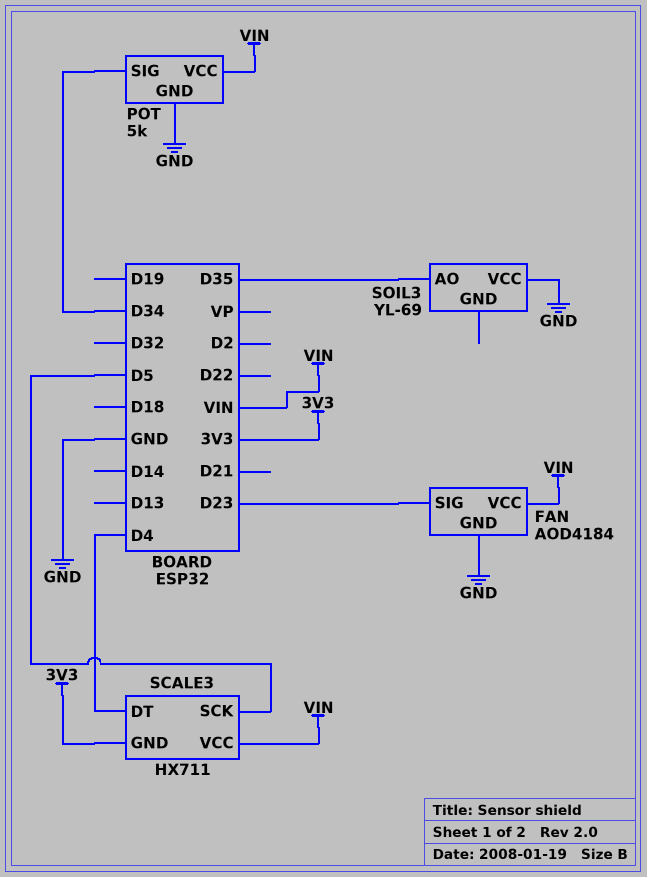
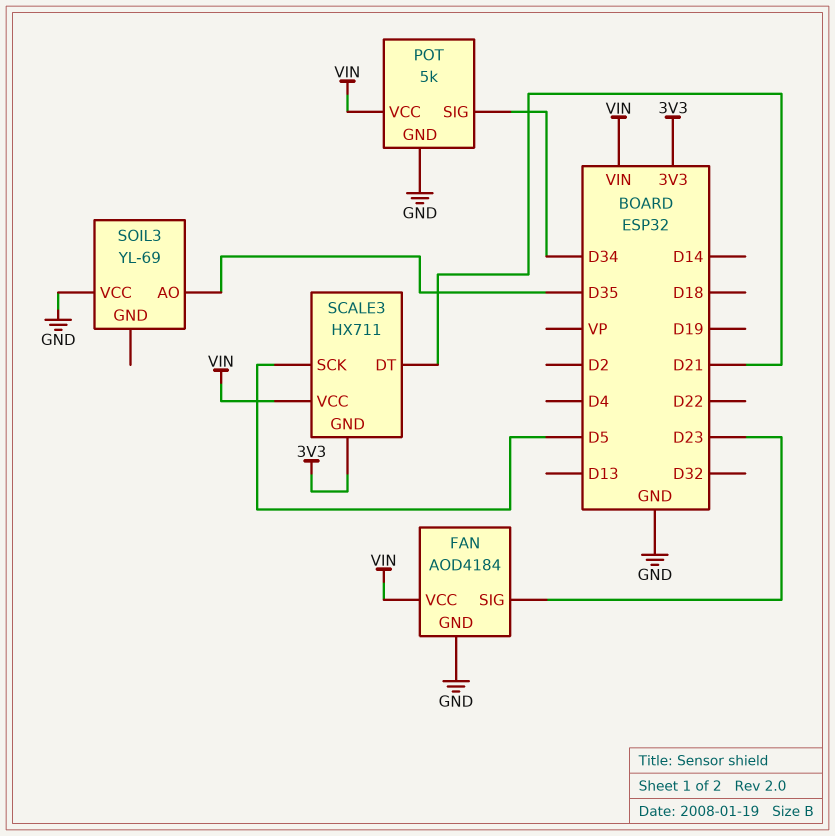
SCALE3 pin DT: D4 -> D21

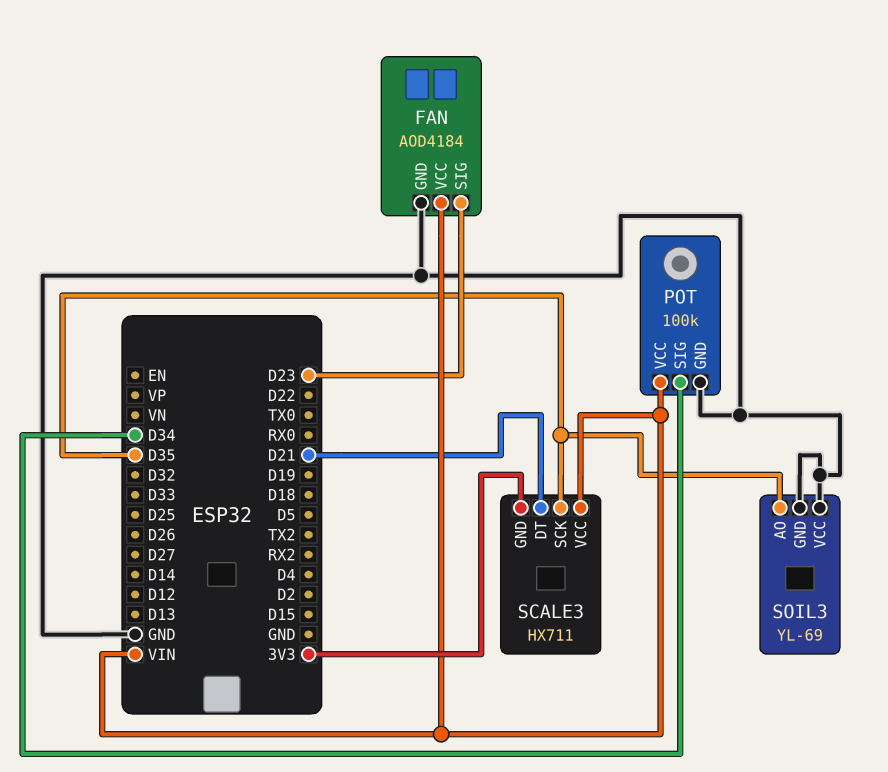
POT: 5k -> 100k
SCALE3 pin SCK: D5 -> D35
SOIL3 pin GND: none -> GND

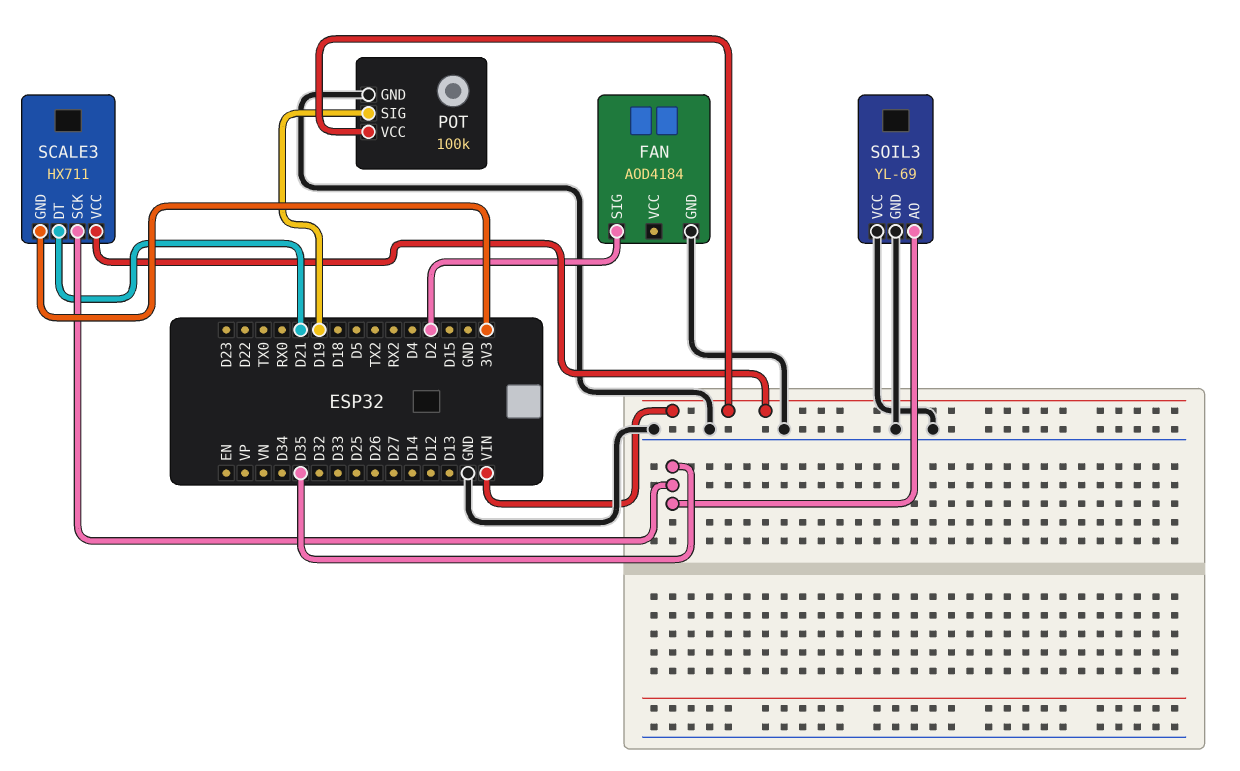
FAN pin SIG: D23 -> D2
FAN pin VCC: VIN -> none
POT pin SIG: D34 -> D19

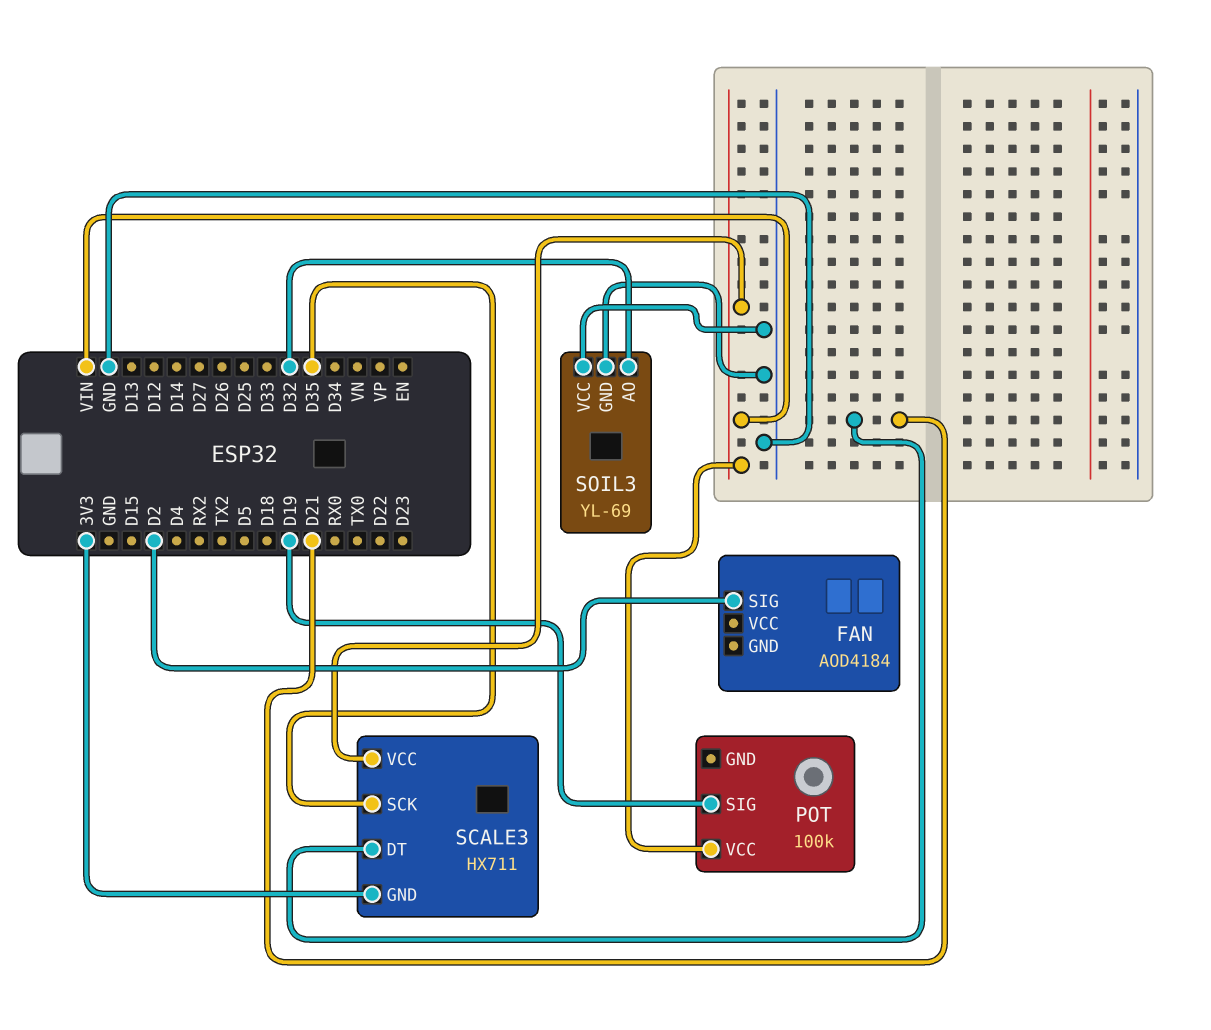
FAN pin GND: GND -> none
POT pin GND: GND -> none
SOIL3 pin AO: D35 -> D32

